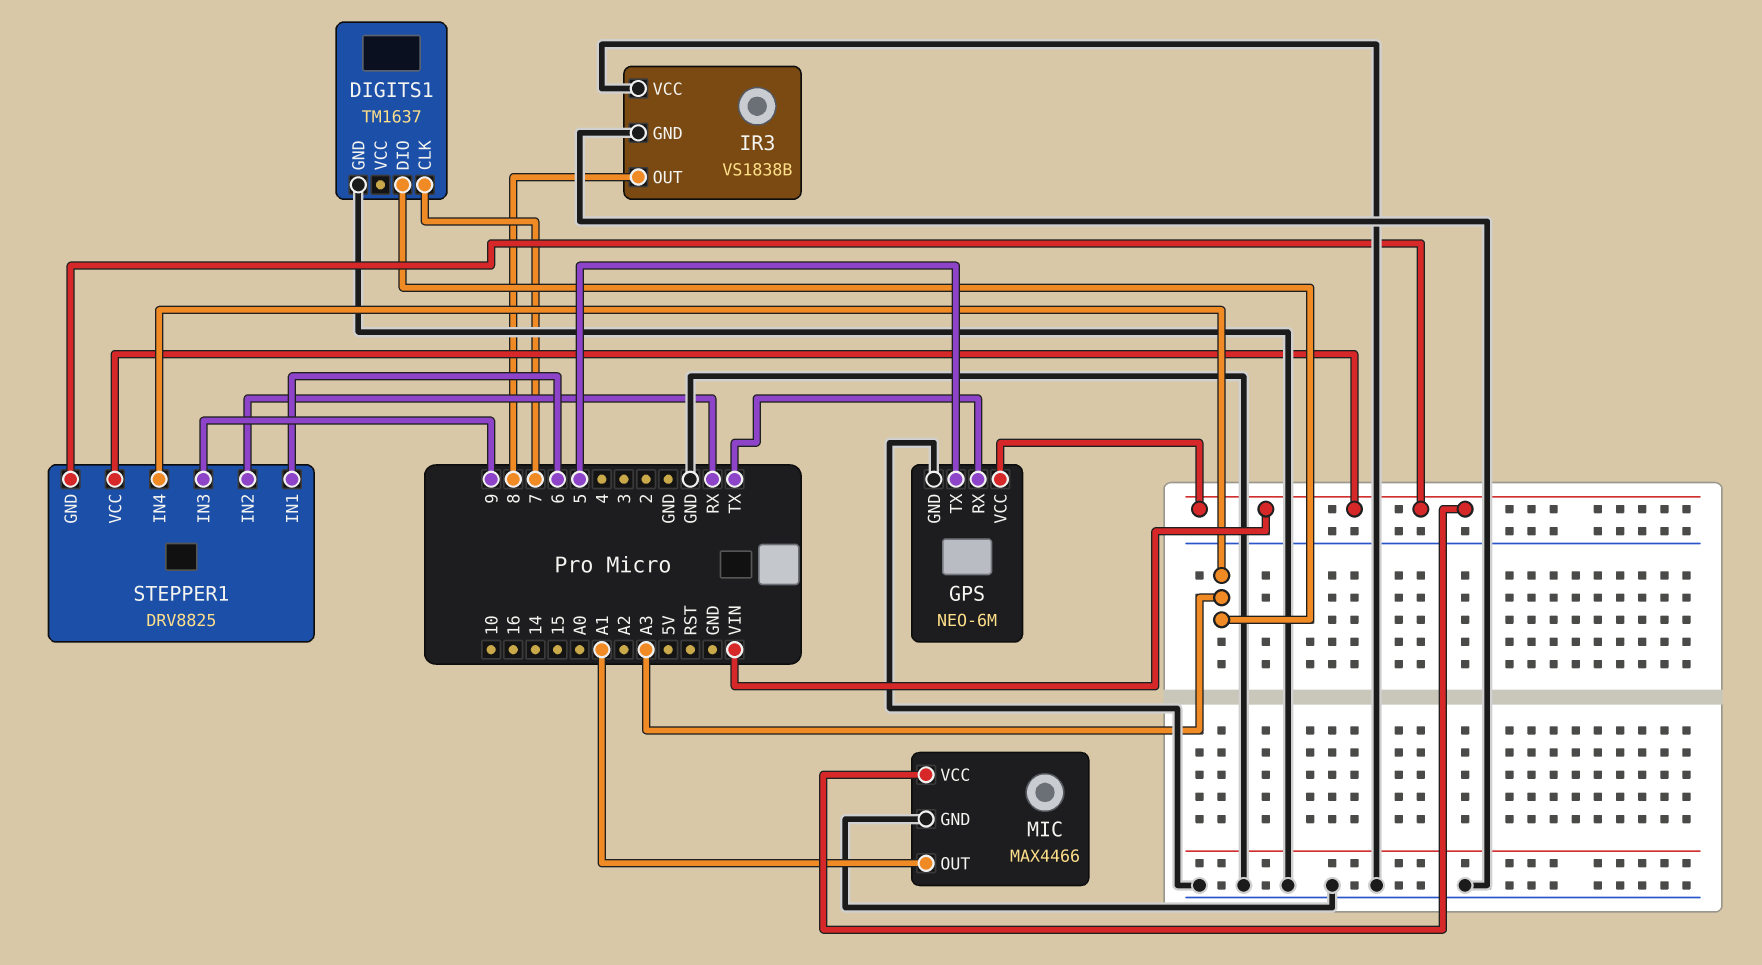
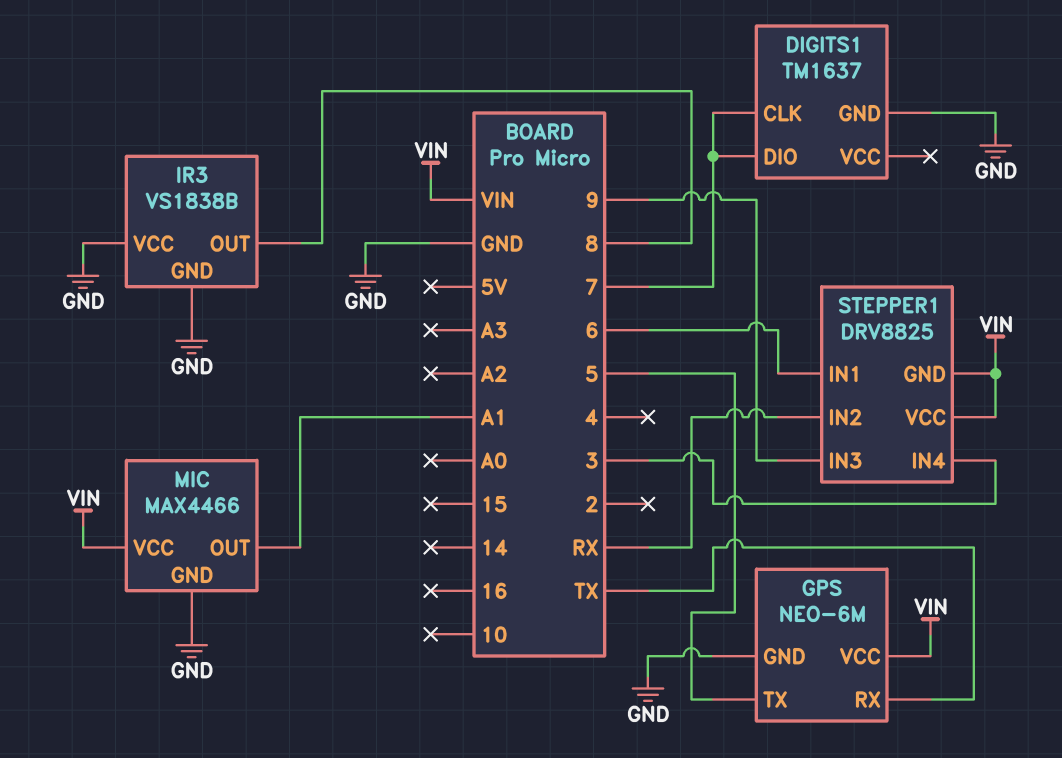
DIGITS1 pin DIO: A3 -> 7
STEPPER1 pin IN4: A3 -> 3

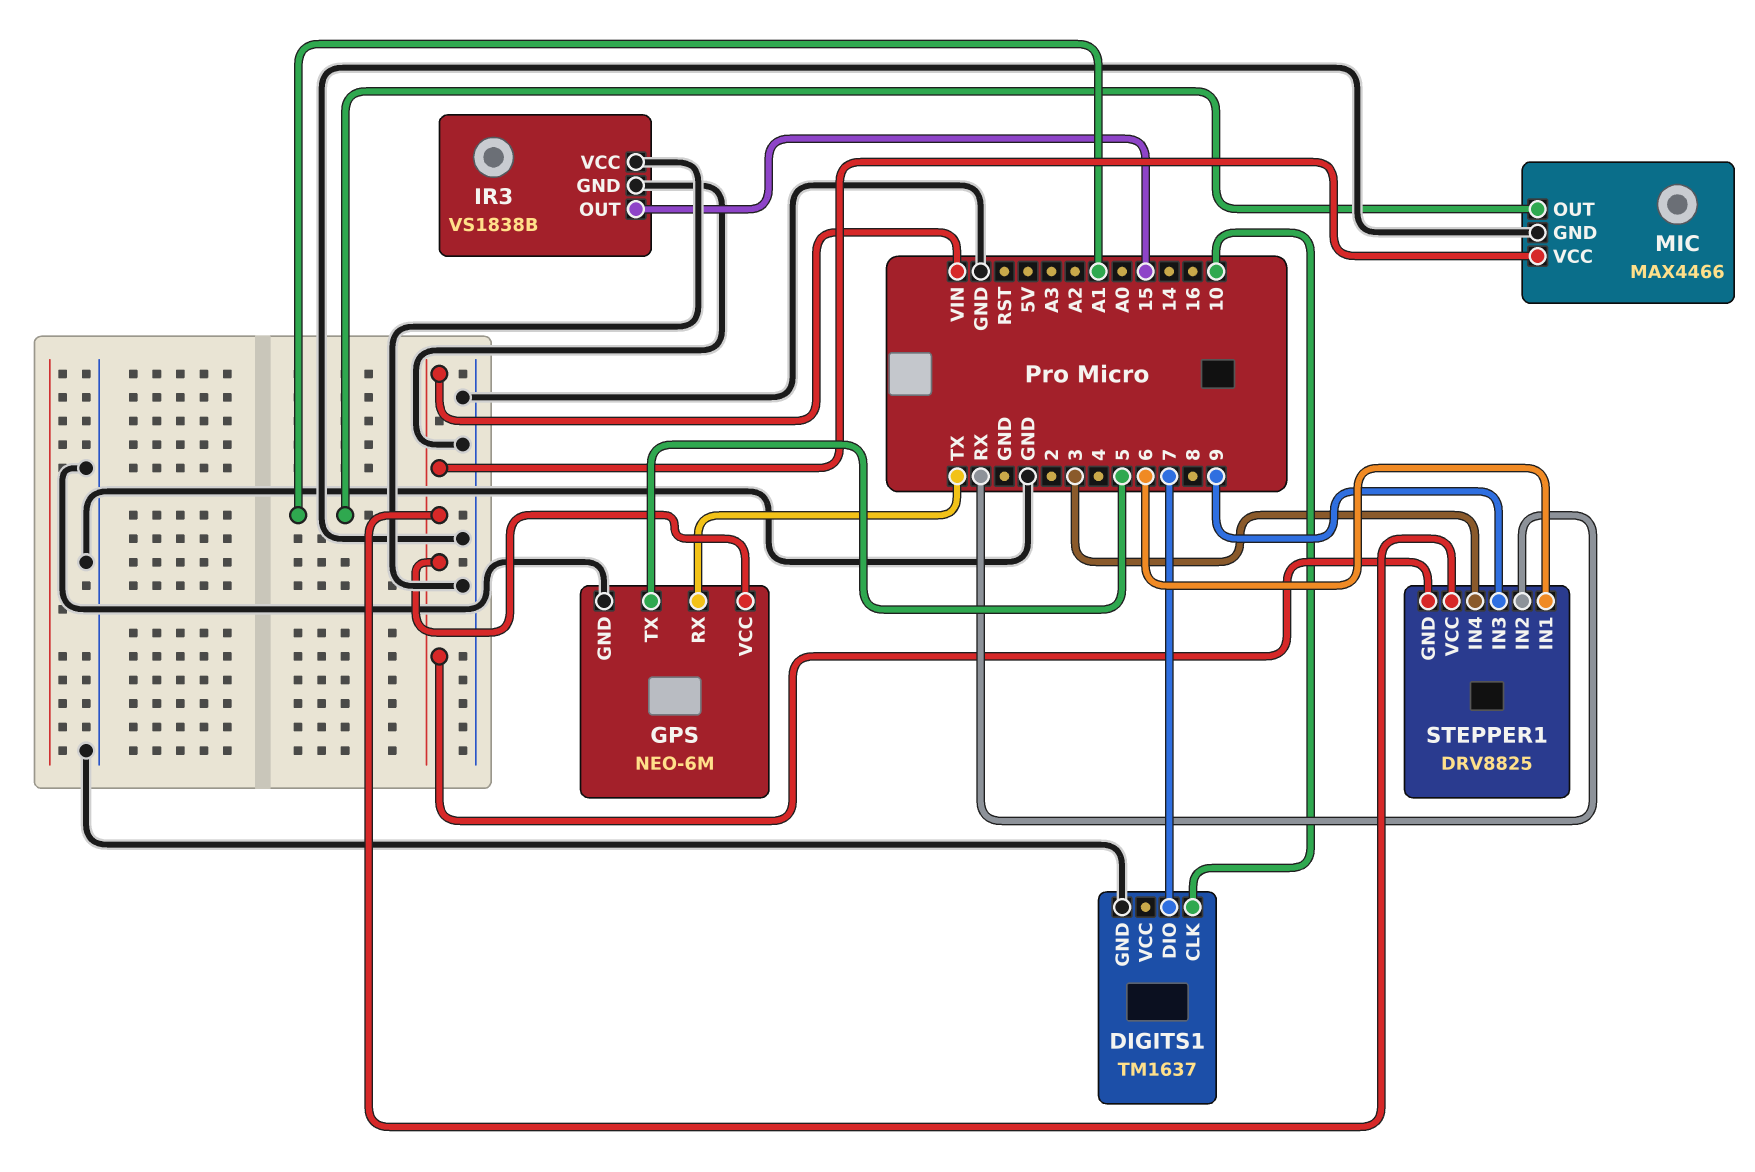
DIGITS1 pin CLK: 7 -> 10
IR3 pin OUT: 8 -> 15

